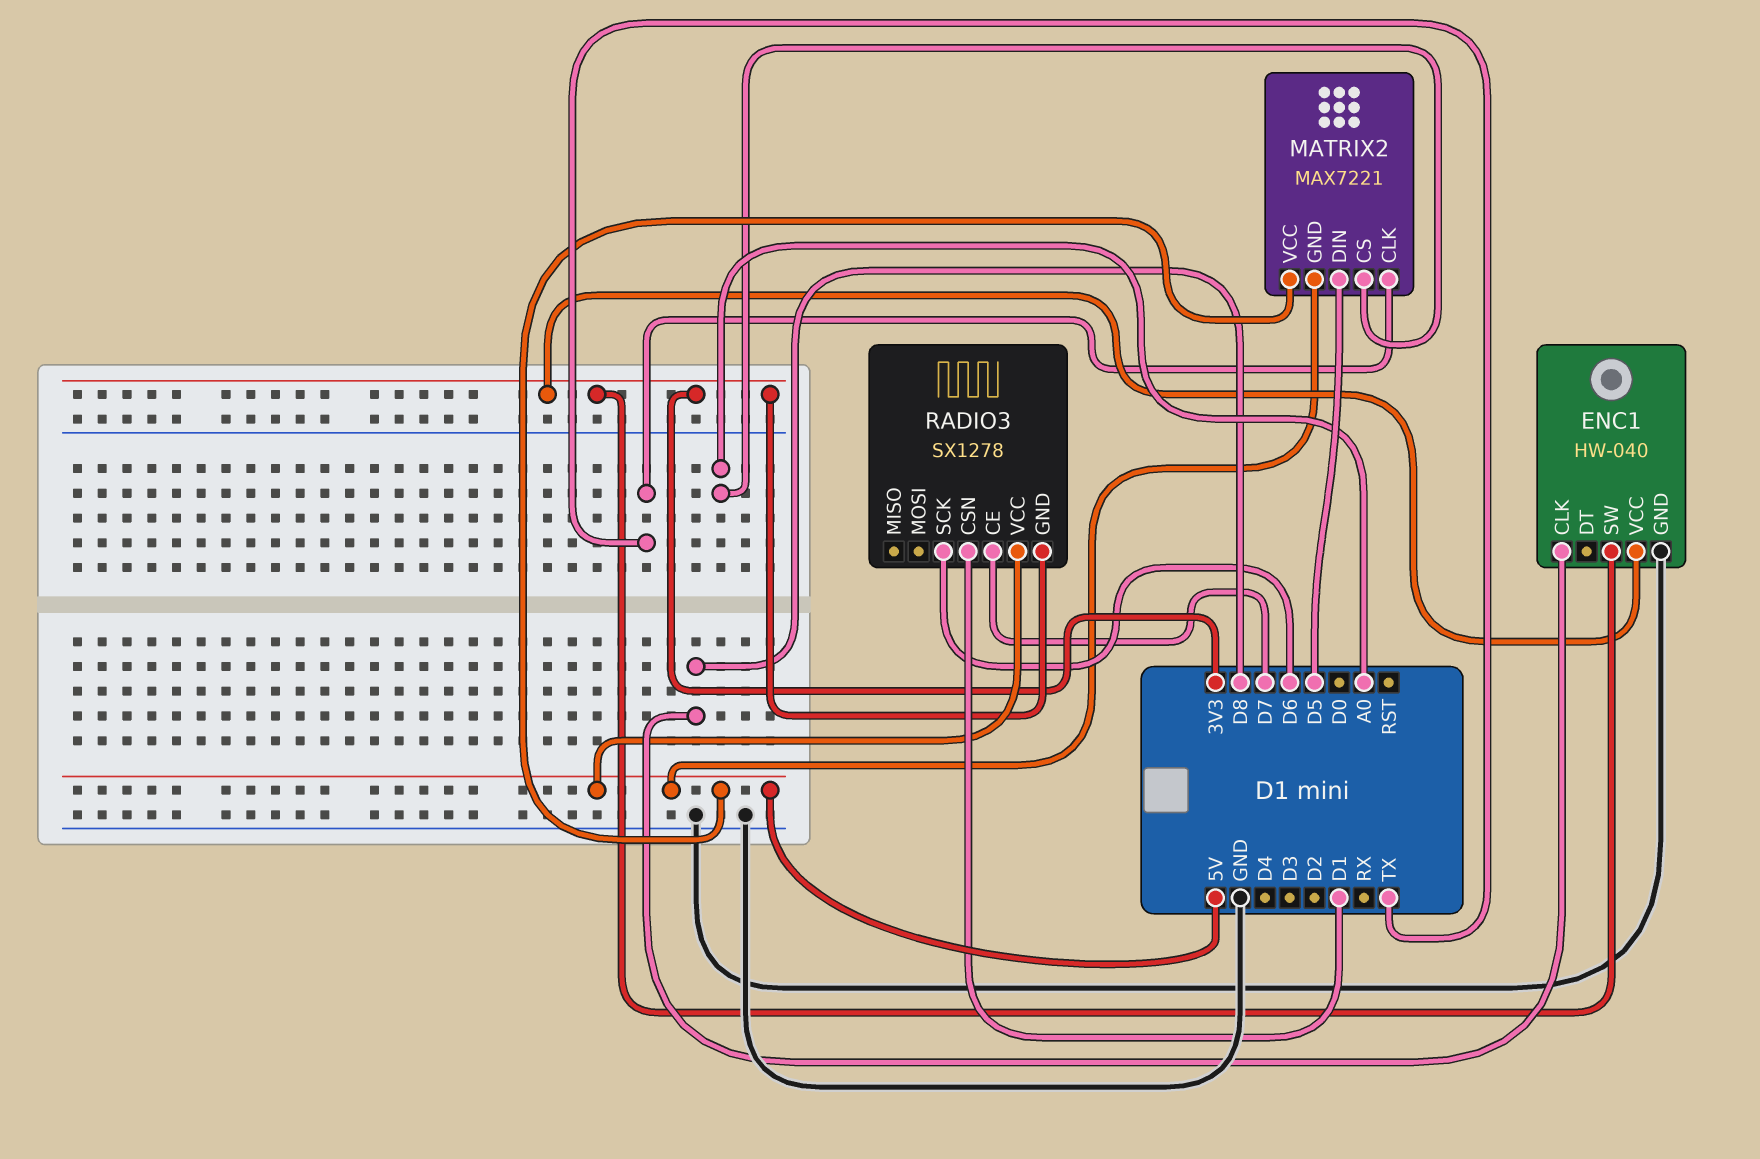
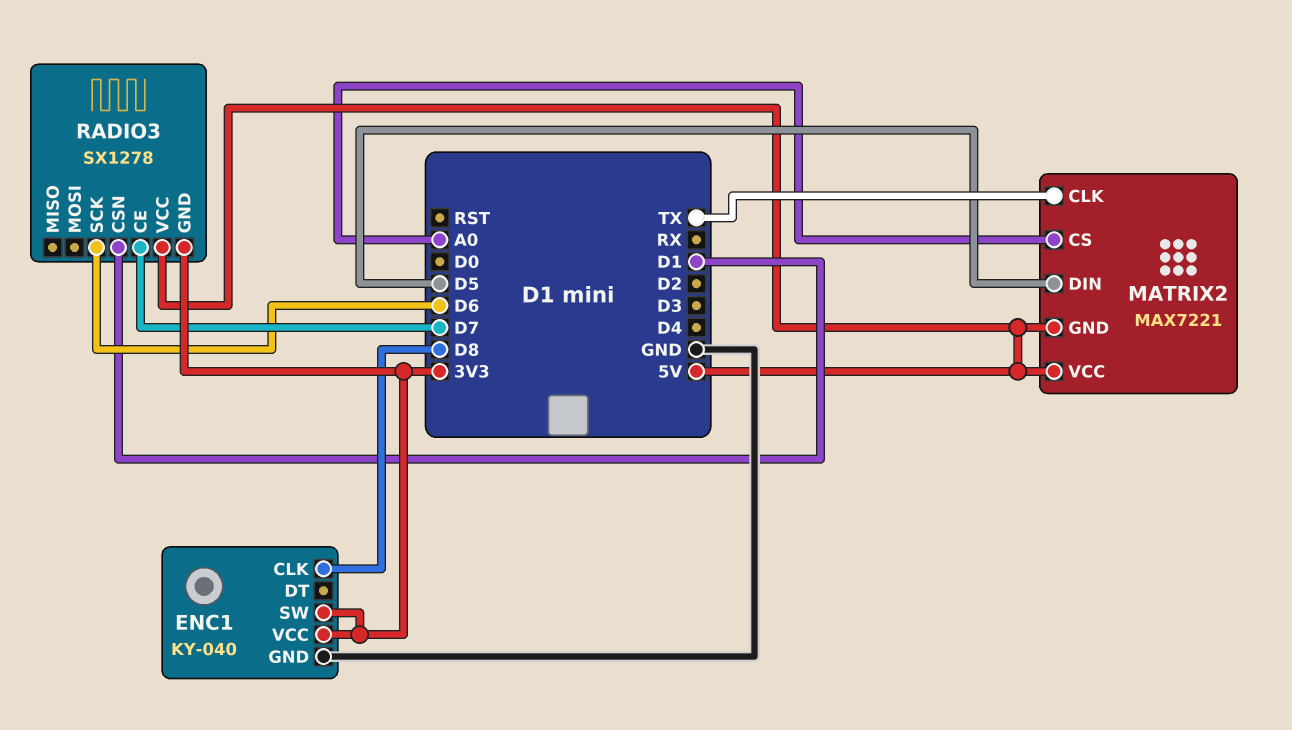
ENC1: HW-040 -> KY-040

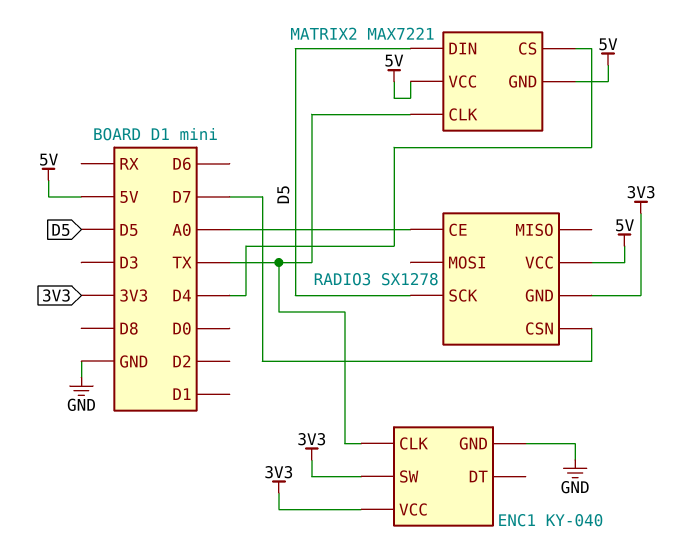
ENC1 pin CLK: D8 -> TX
MATRIX2 pin CS: A0 -> D4
RADIO3 pin CE: D7 -> A0
RADIO3 pin CSN: D1 -> D7
RADIO3 pin SCK: D6 -> D5

